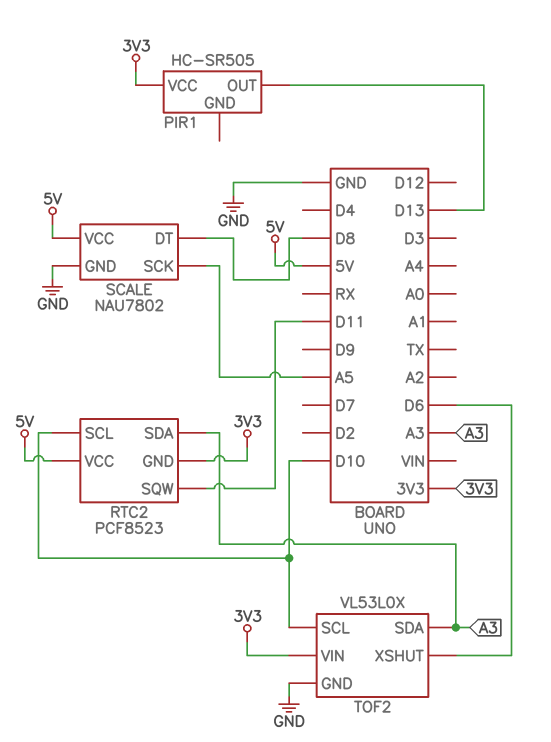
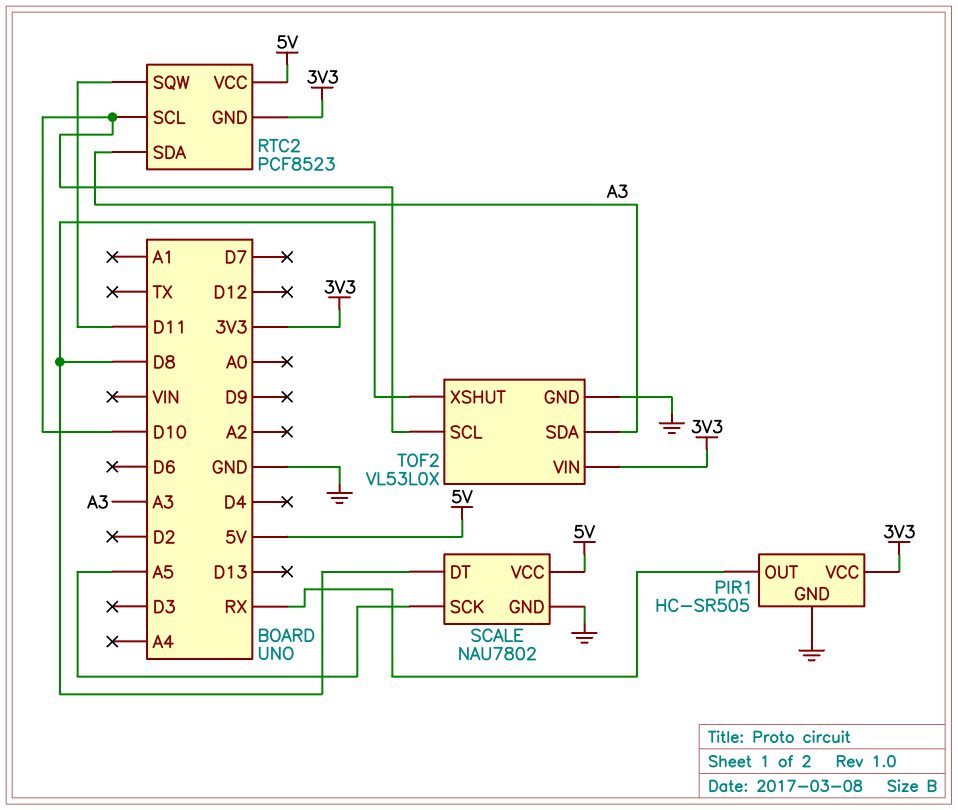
PIR1 pin GND: none -> GND
PIR1 pin OUT: D13 -> RX
TOF2 pin XSHUT: D6 -> D8

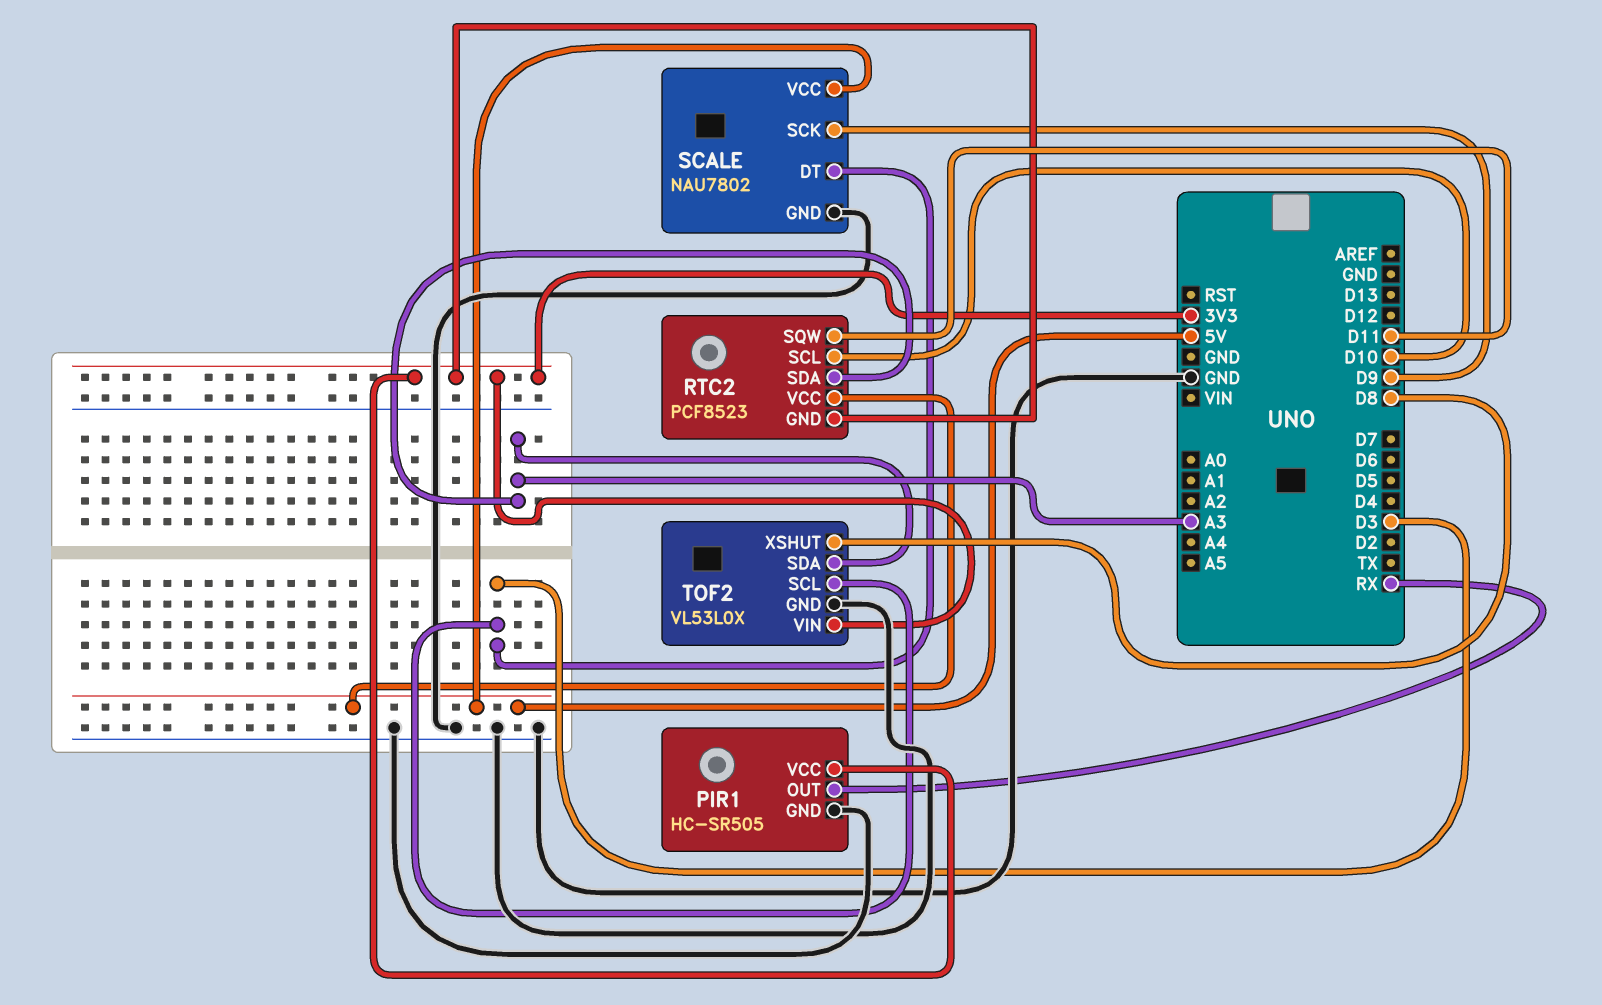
SCALE pin DT: D8 -> D3
SCALE pin SCK: A5 -> D9
TOF2 pin SCL: D10 -> D3

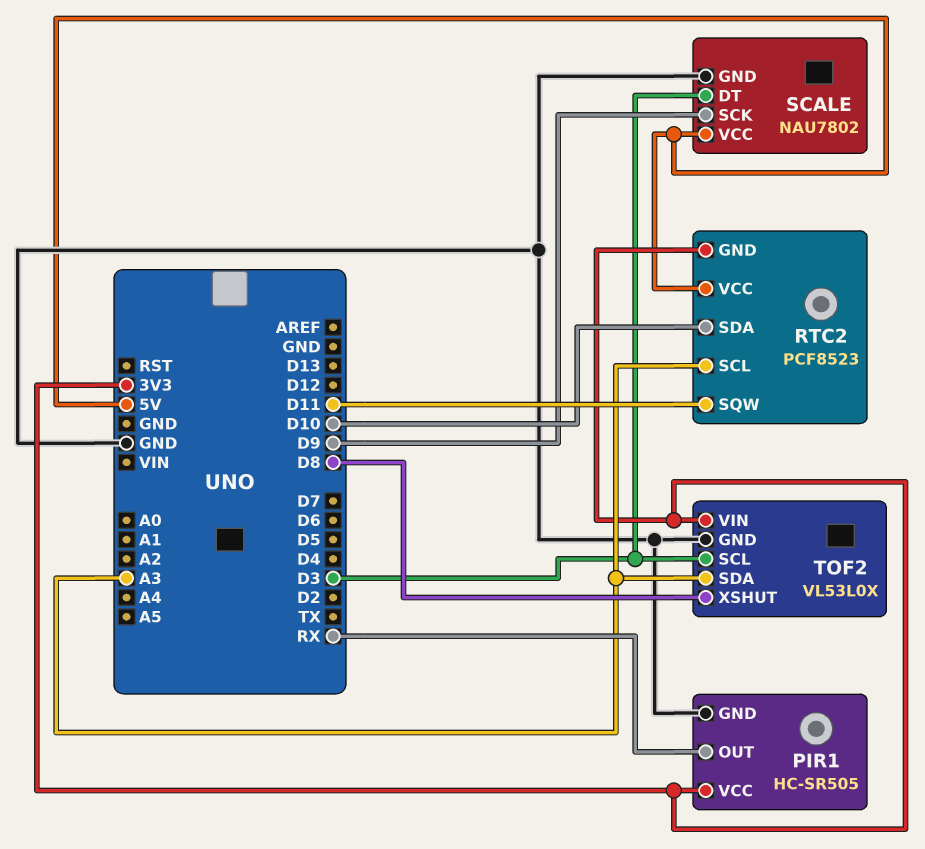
RTC2 pin SCL: D10 -> A3
RTC2 pin SDA: A3 -> D10

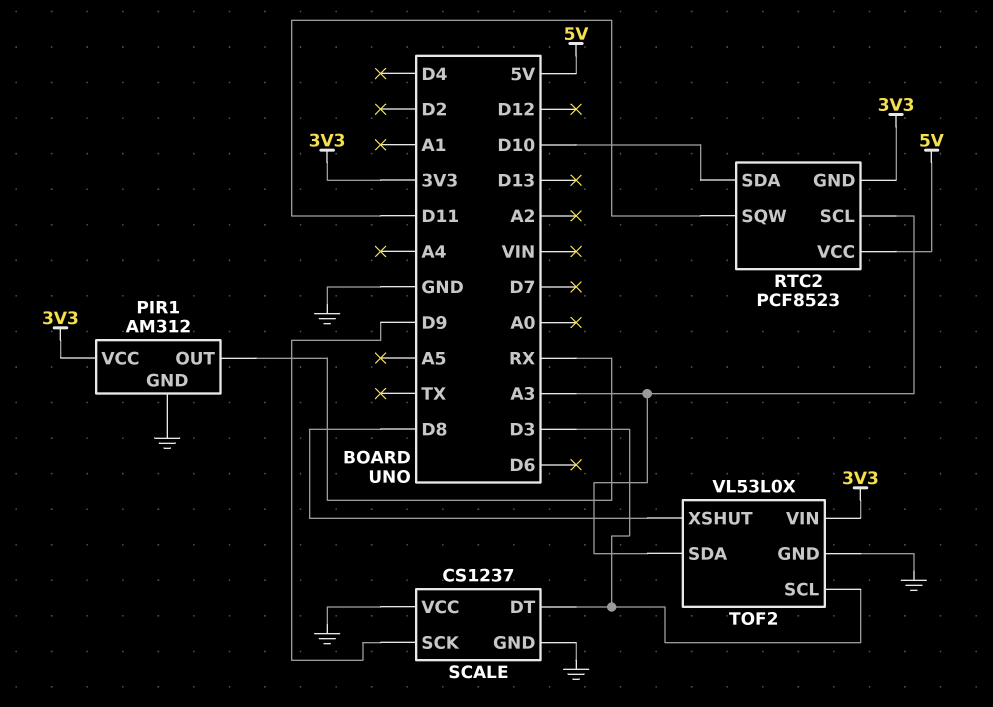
PIR1: HC-SR505 -> AM312
SCALE: NAU7802 -> CS1237
SCALE pin VCC: 5V -> GND

